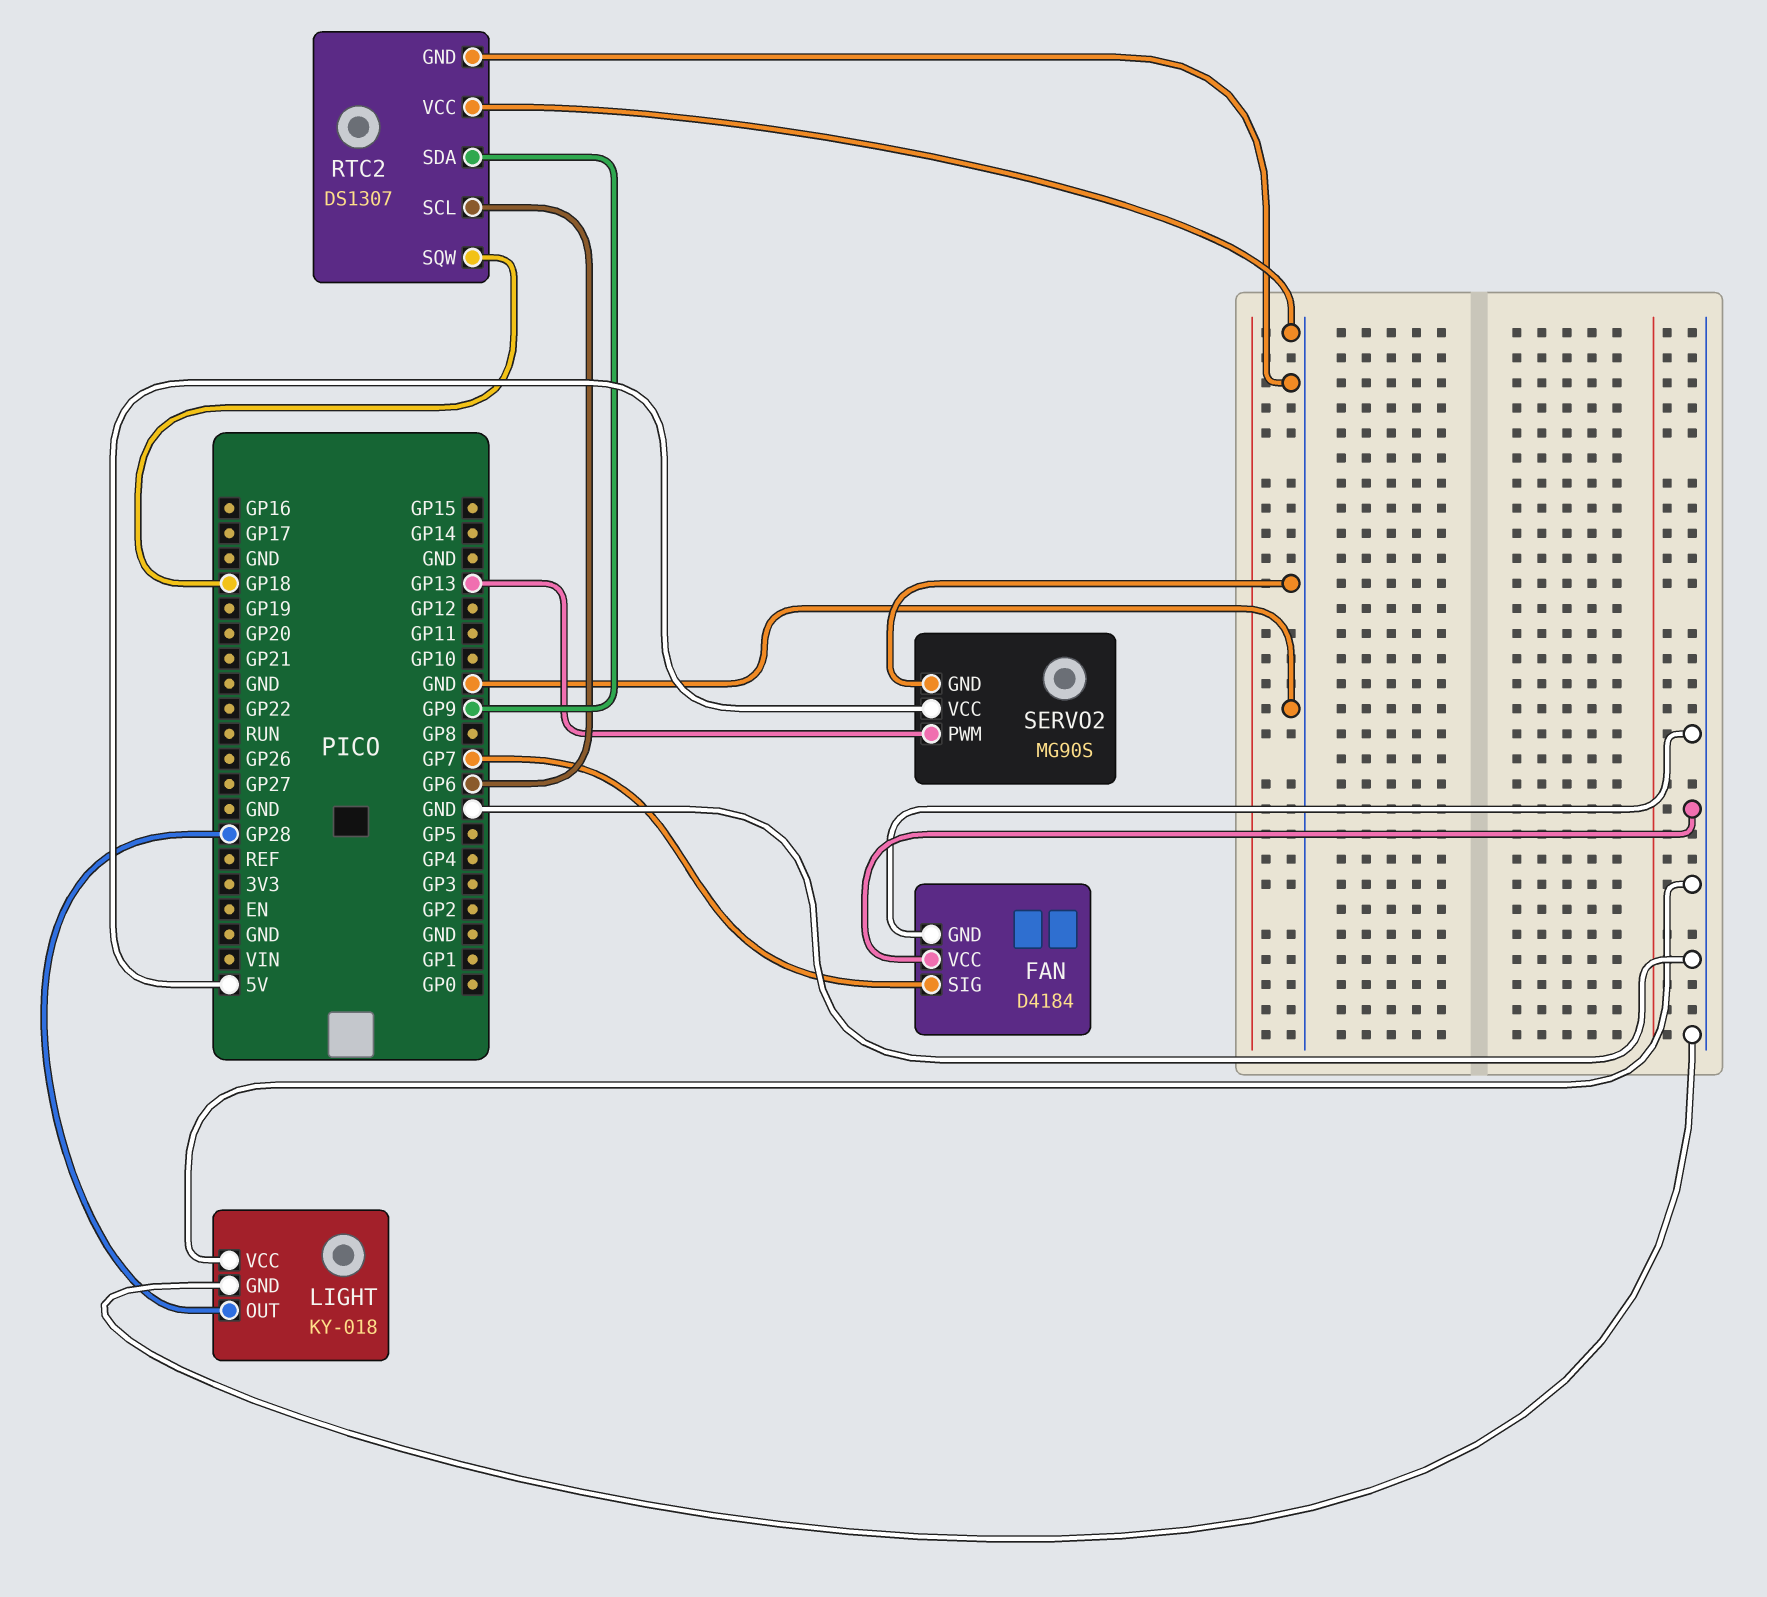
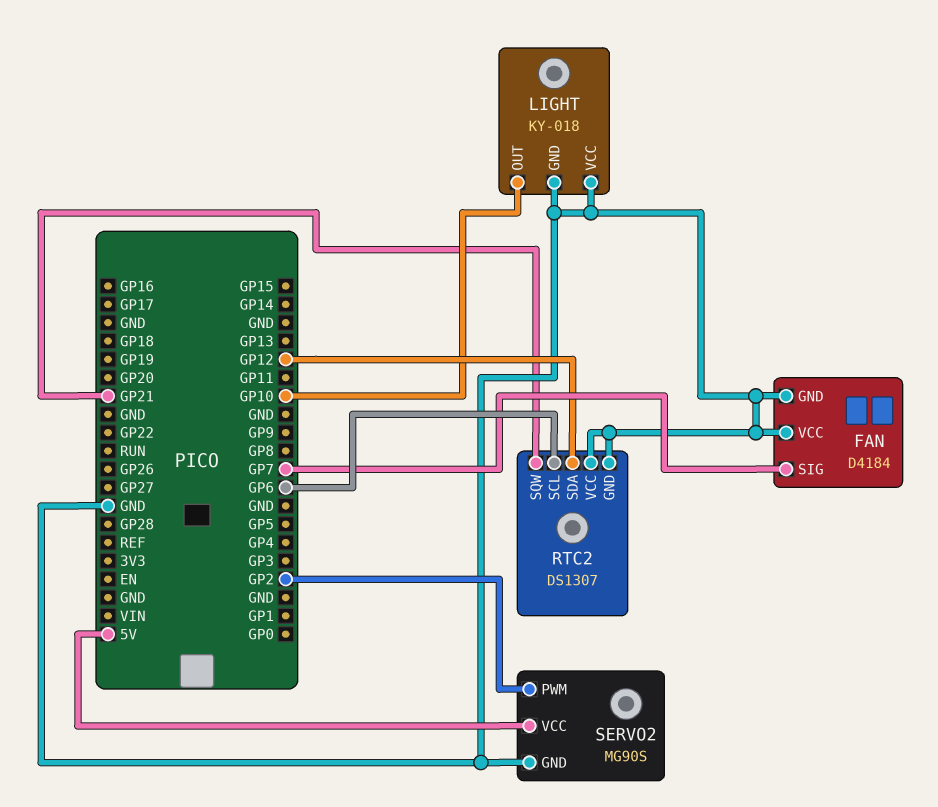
LIGHT pin OUT: GP28 -> GP10
RTC2 pin SDA: GP9 -> GP12
RTC2 pin SQW: GP18 -> GP21
SERVO2 pin PWM: GP13 -> GP2

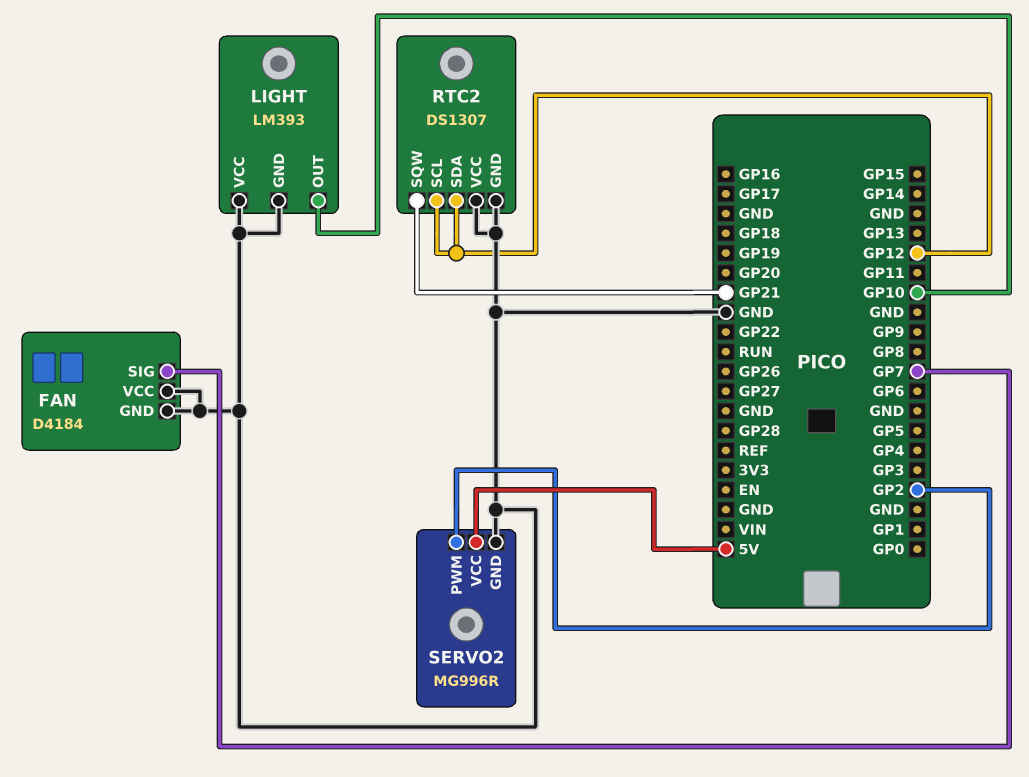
LIGHT: KY-018 -> LM393
RTC2 pin SCL: GP6 -> GP12
SERVO2: MG90S -> MG996R

